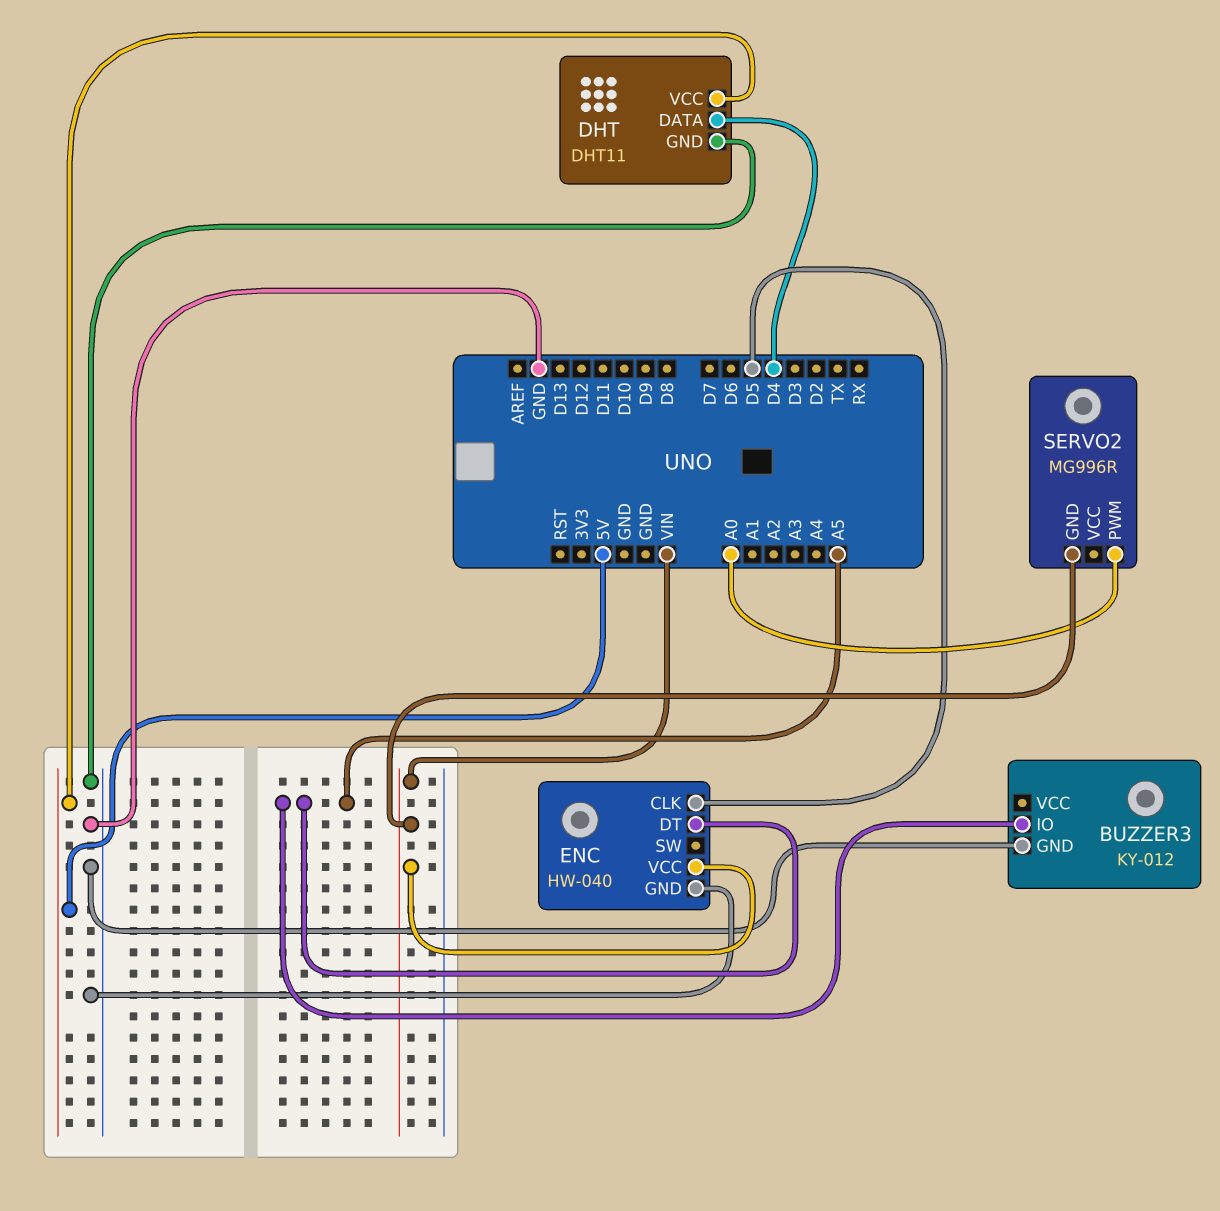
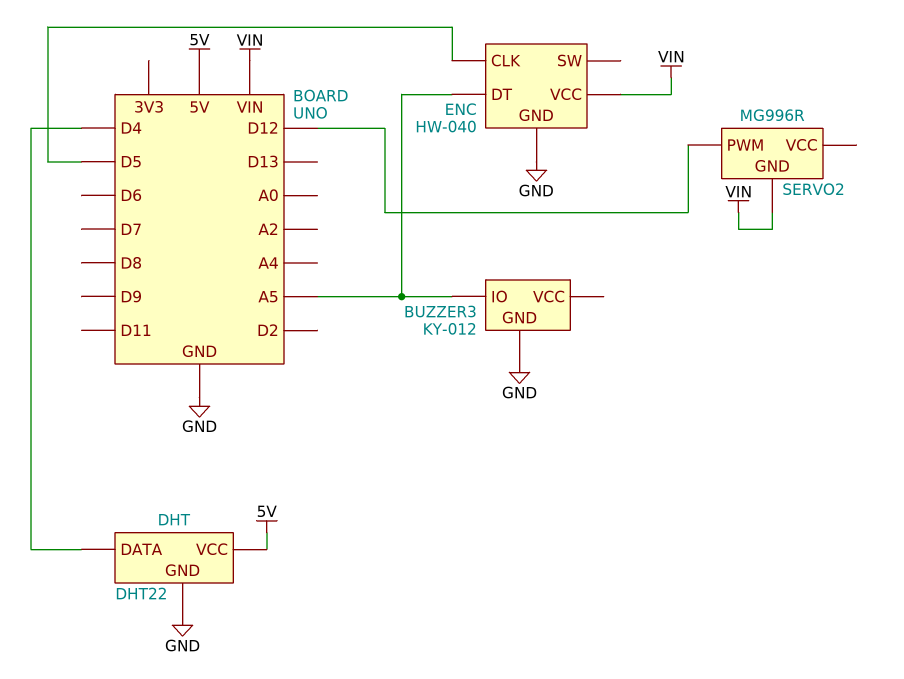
DHT: DHT11 -> DHT22
SERVO2 pin PWM: A0 -> D12

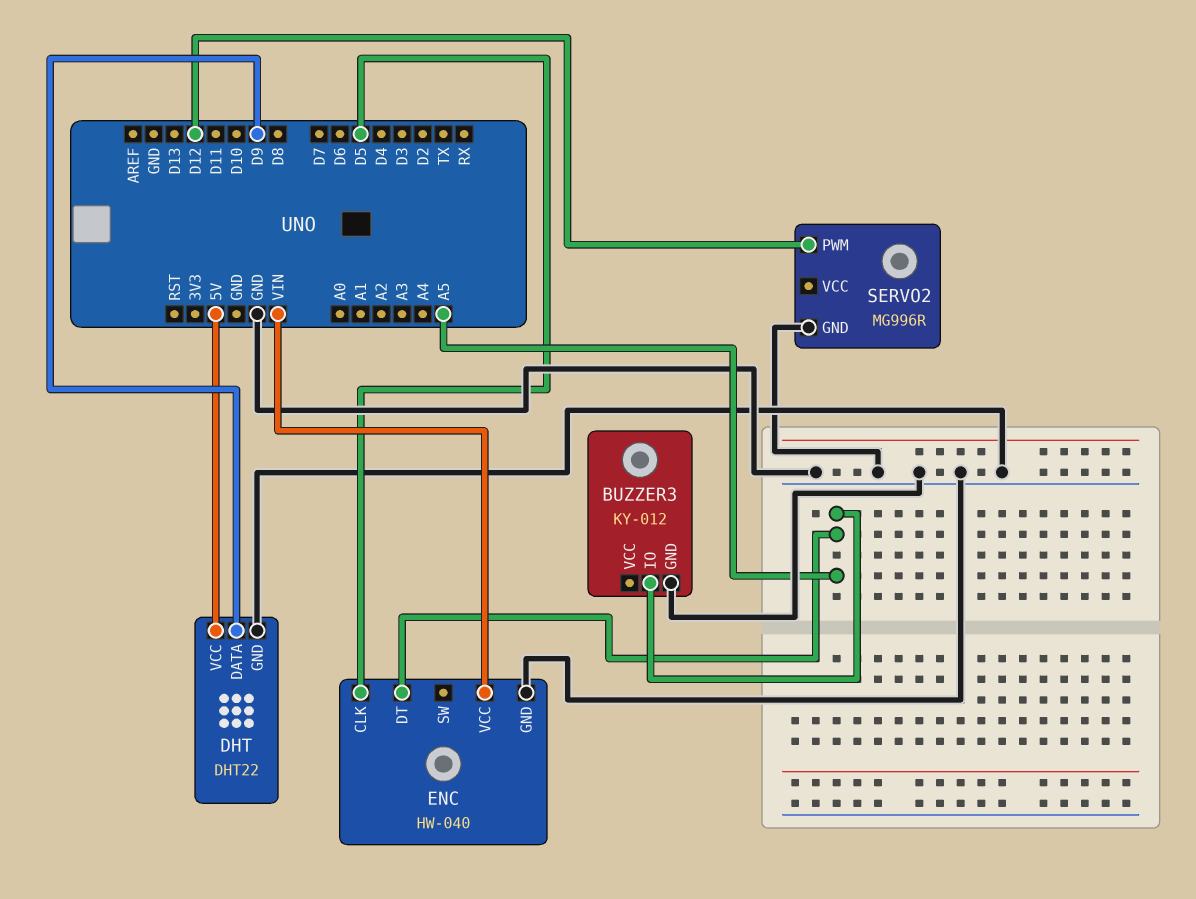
DHT pin DATA: D4 -> D9
SERVO2 pin GND: VIN -> GND

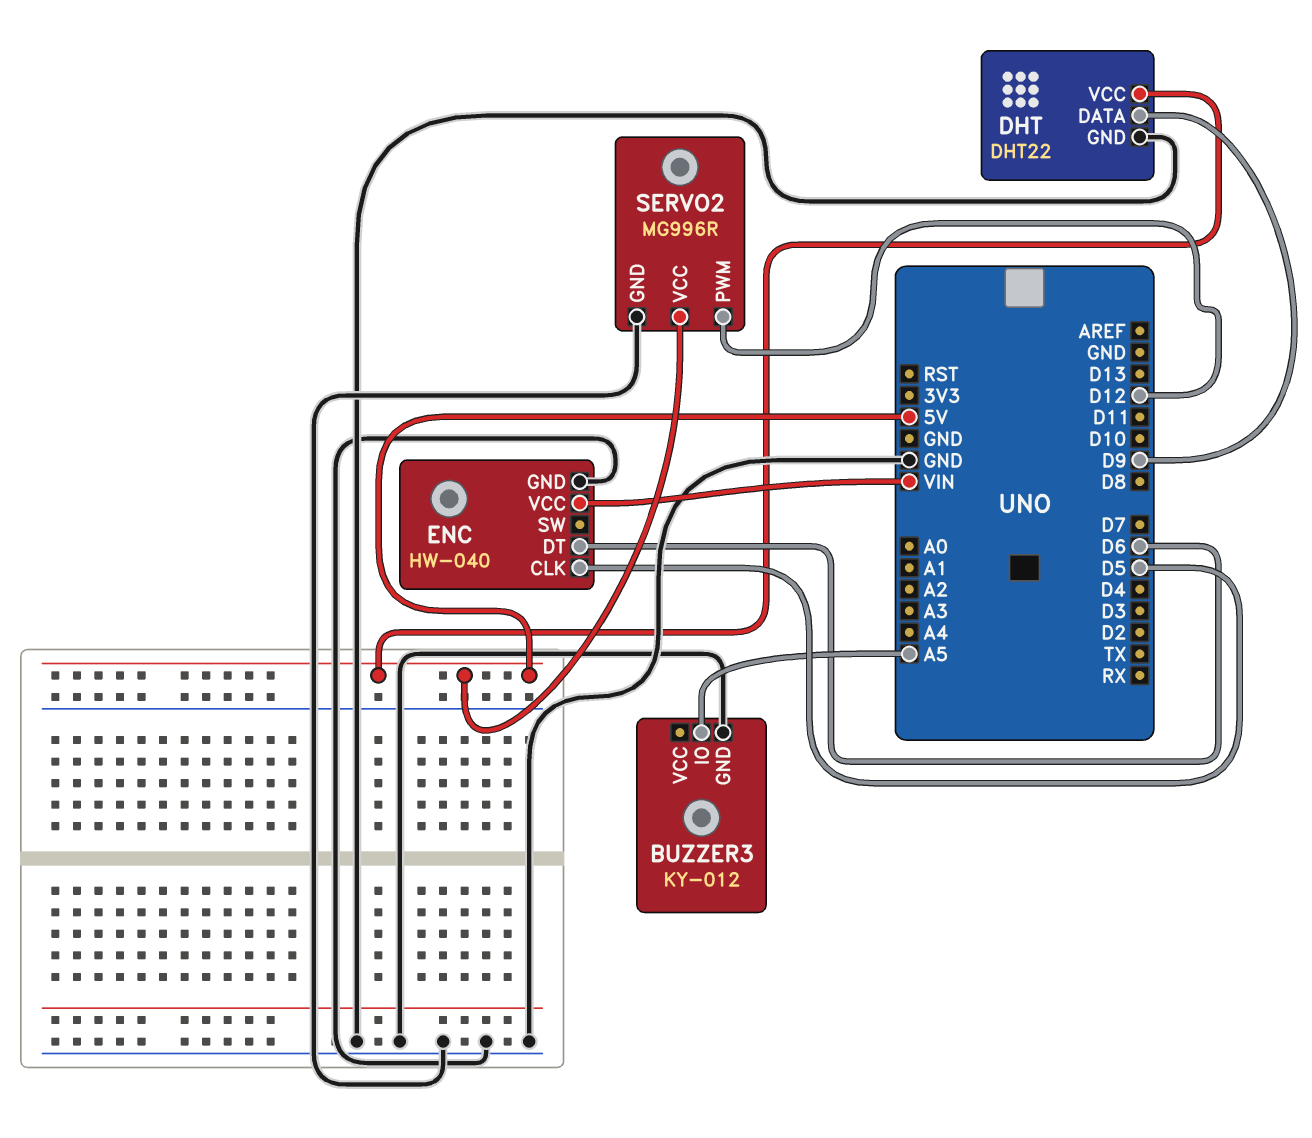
ENC pin DT: A5 -> D6
SERVO2 pin VCC: none -> 5V

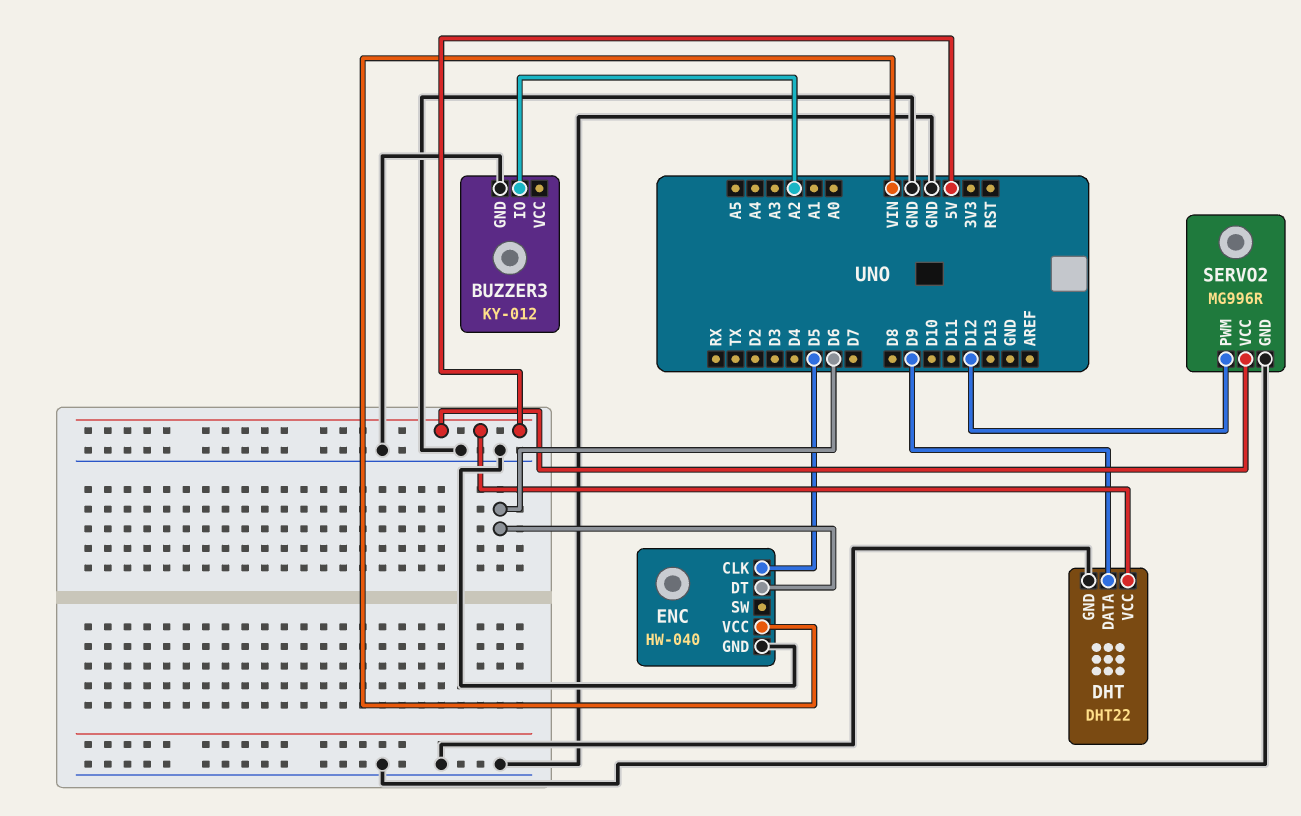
BUZZER3 pin IO: A5 -> A2

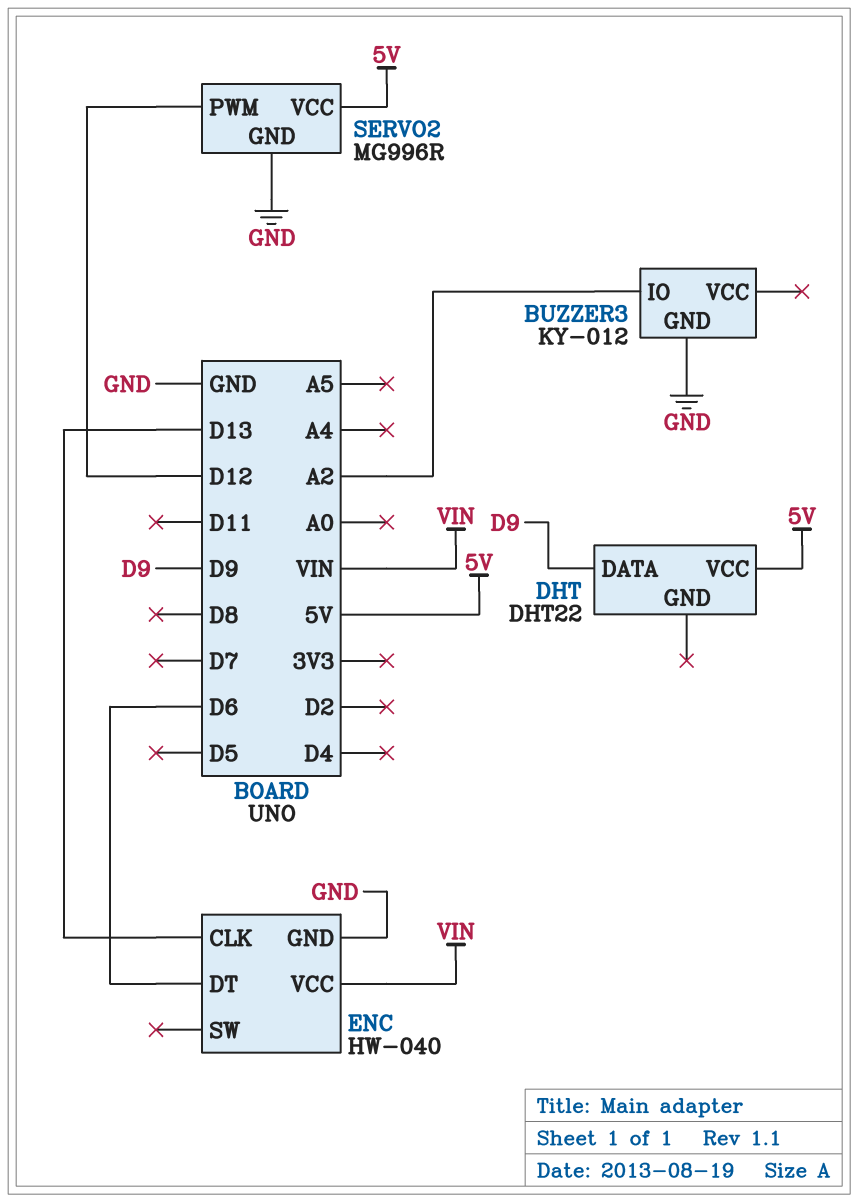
DHT pin GND: GND -> none
ENC pin CLK: D5 -> D13

